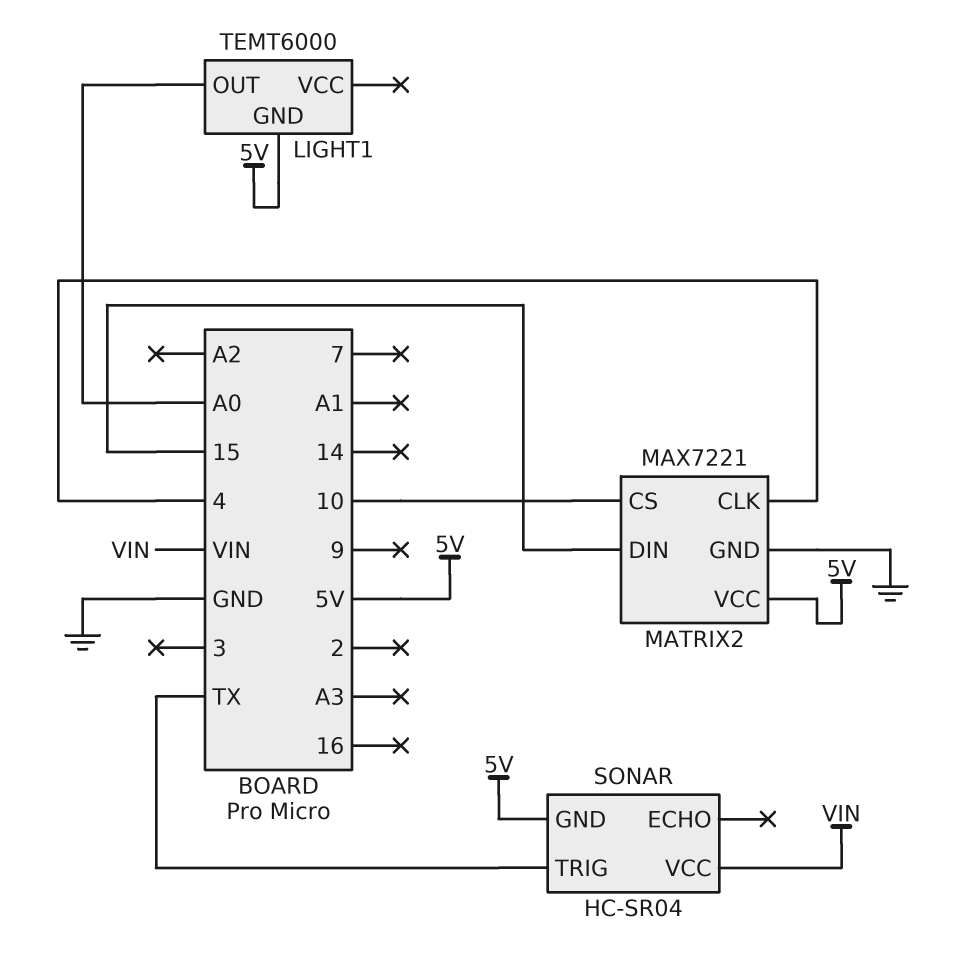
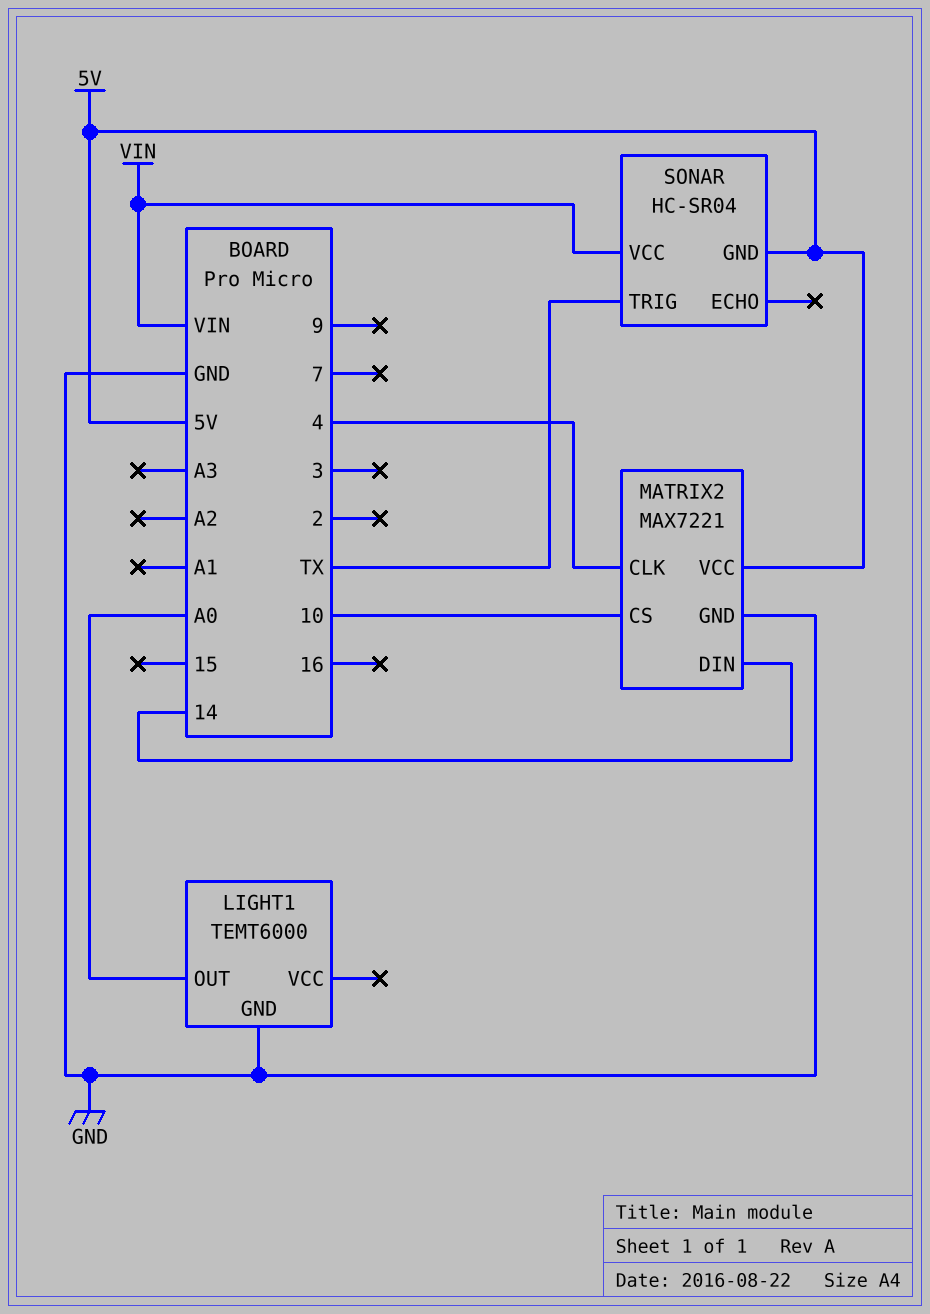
LIGHT1 pin GND: 5V -> GND
MATRIX2 pin DIN: 15 -> 14

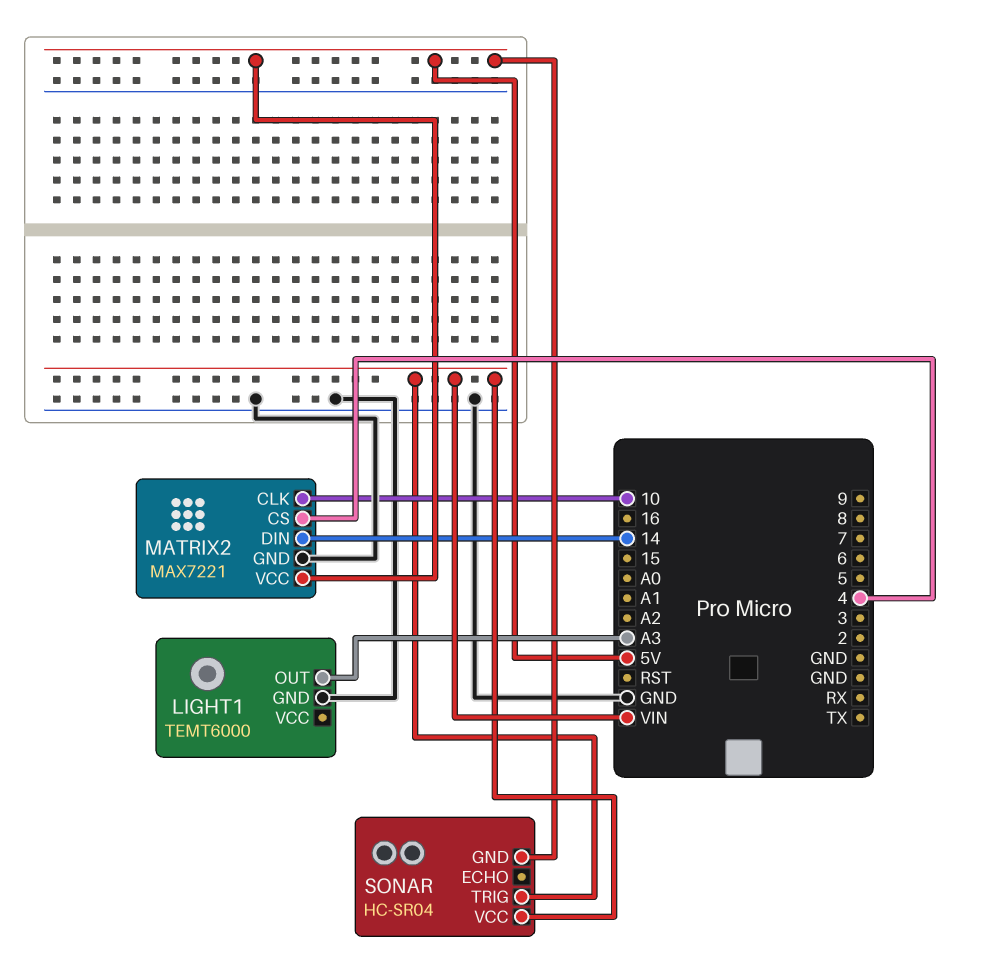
LIGHT1 pin OUT: A0 -> A3
MATRIX2 pin CLK: 4 -> 10
MATRIX2 pin CS: 10 -> 4
SONAR pin TRIG: TX -> VIN

